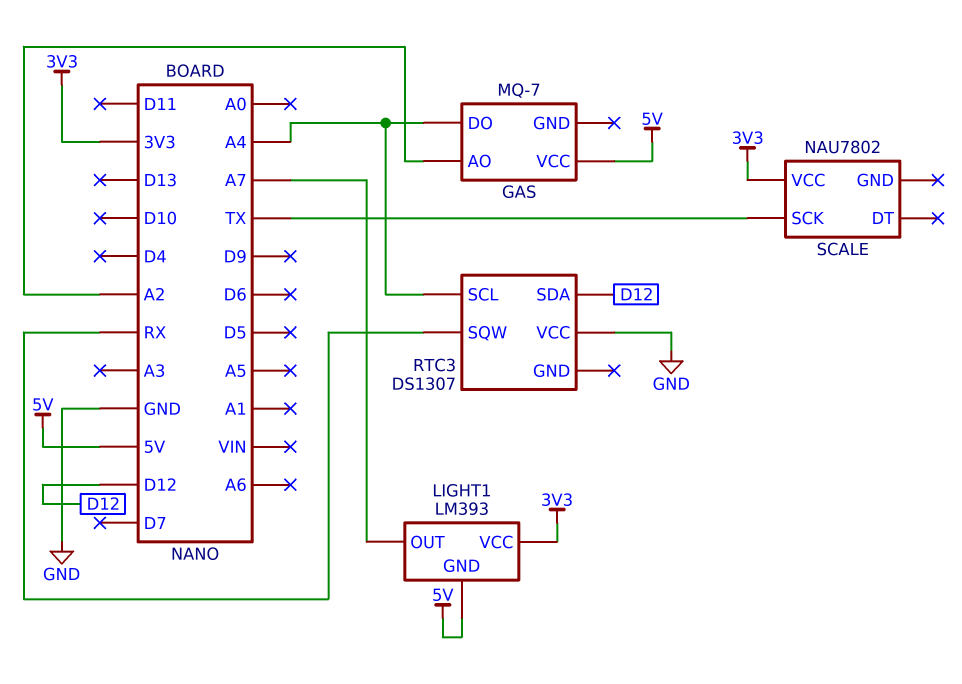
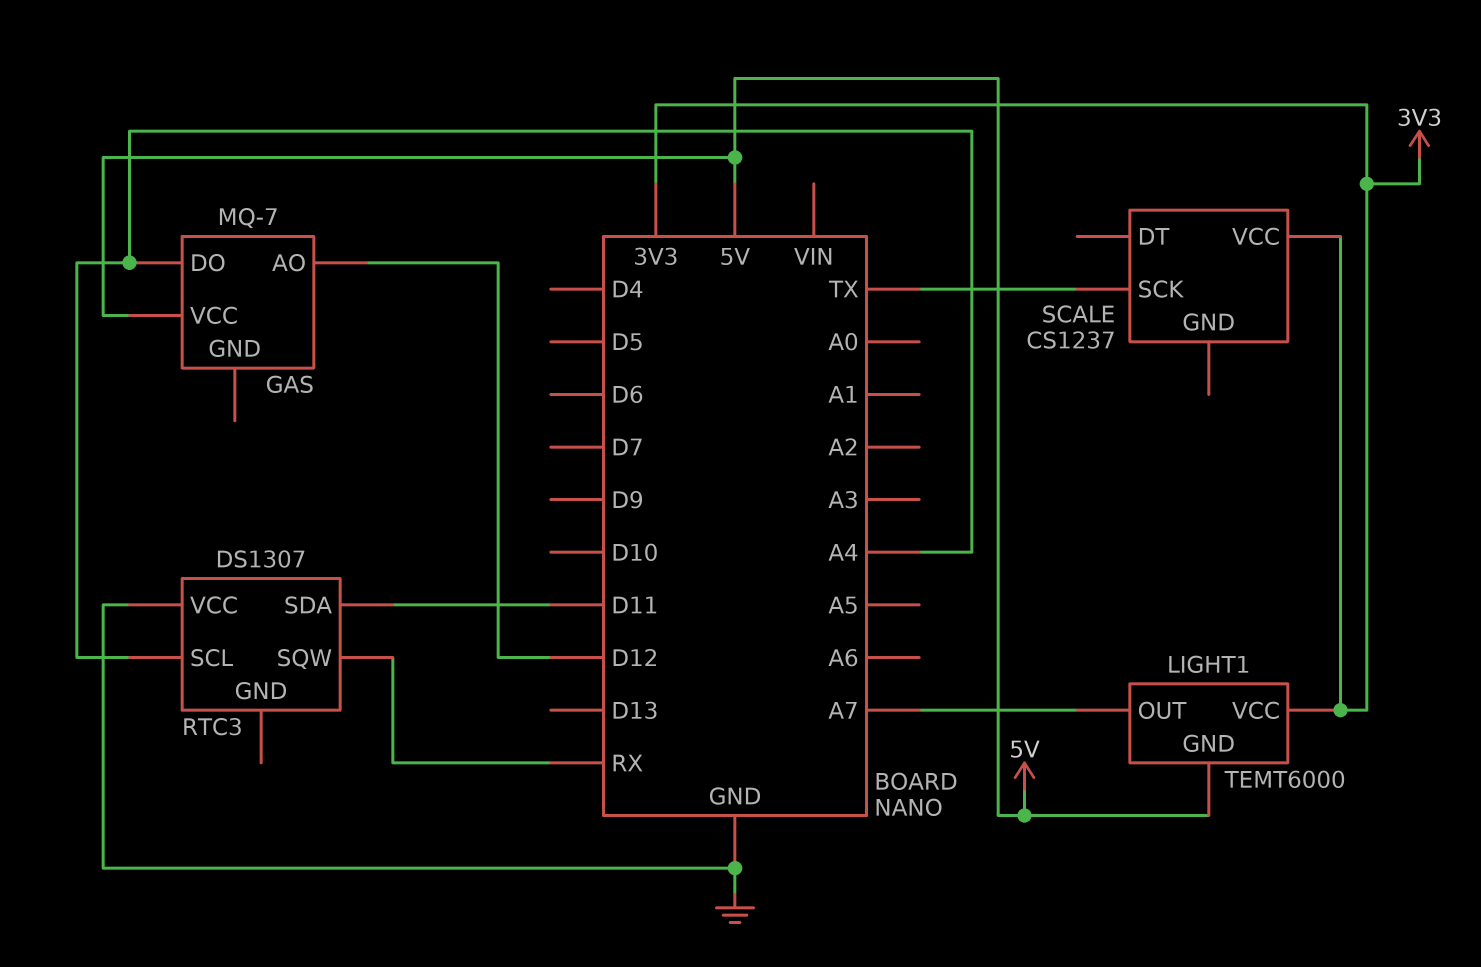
GAS pin AO: A2 -> D12
LIGHT1: LM393 -> TEMT6000
RTC3 pin SDA: D12 -> D11
SCALE: NAU7802 -> CS1237

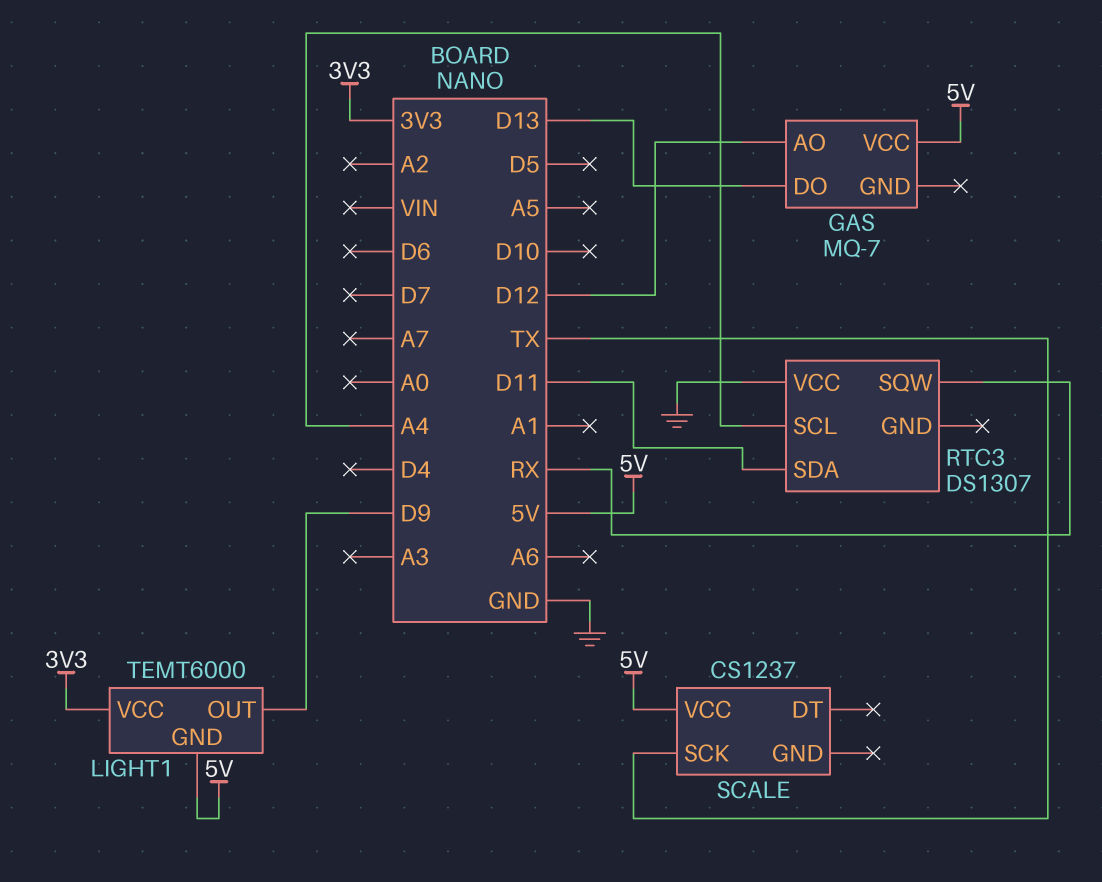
GAS pin DO: A4 -> D13
LIGHT1 pin OUT: A7 -> D9
SCALE pin VCC: 3V3 -> 5V

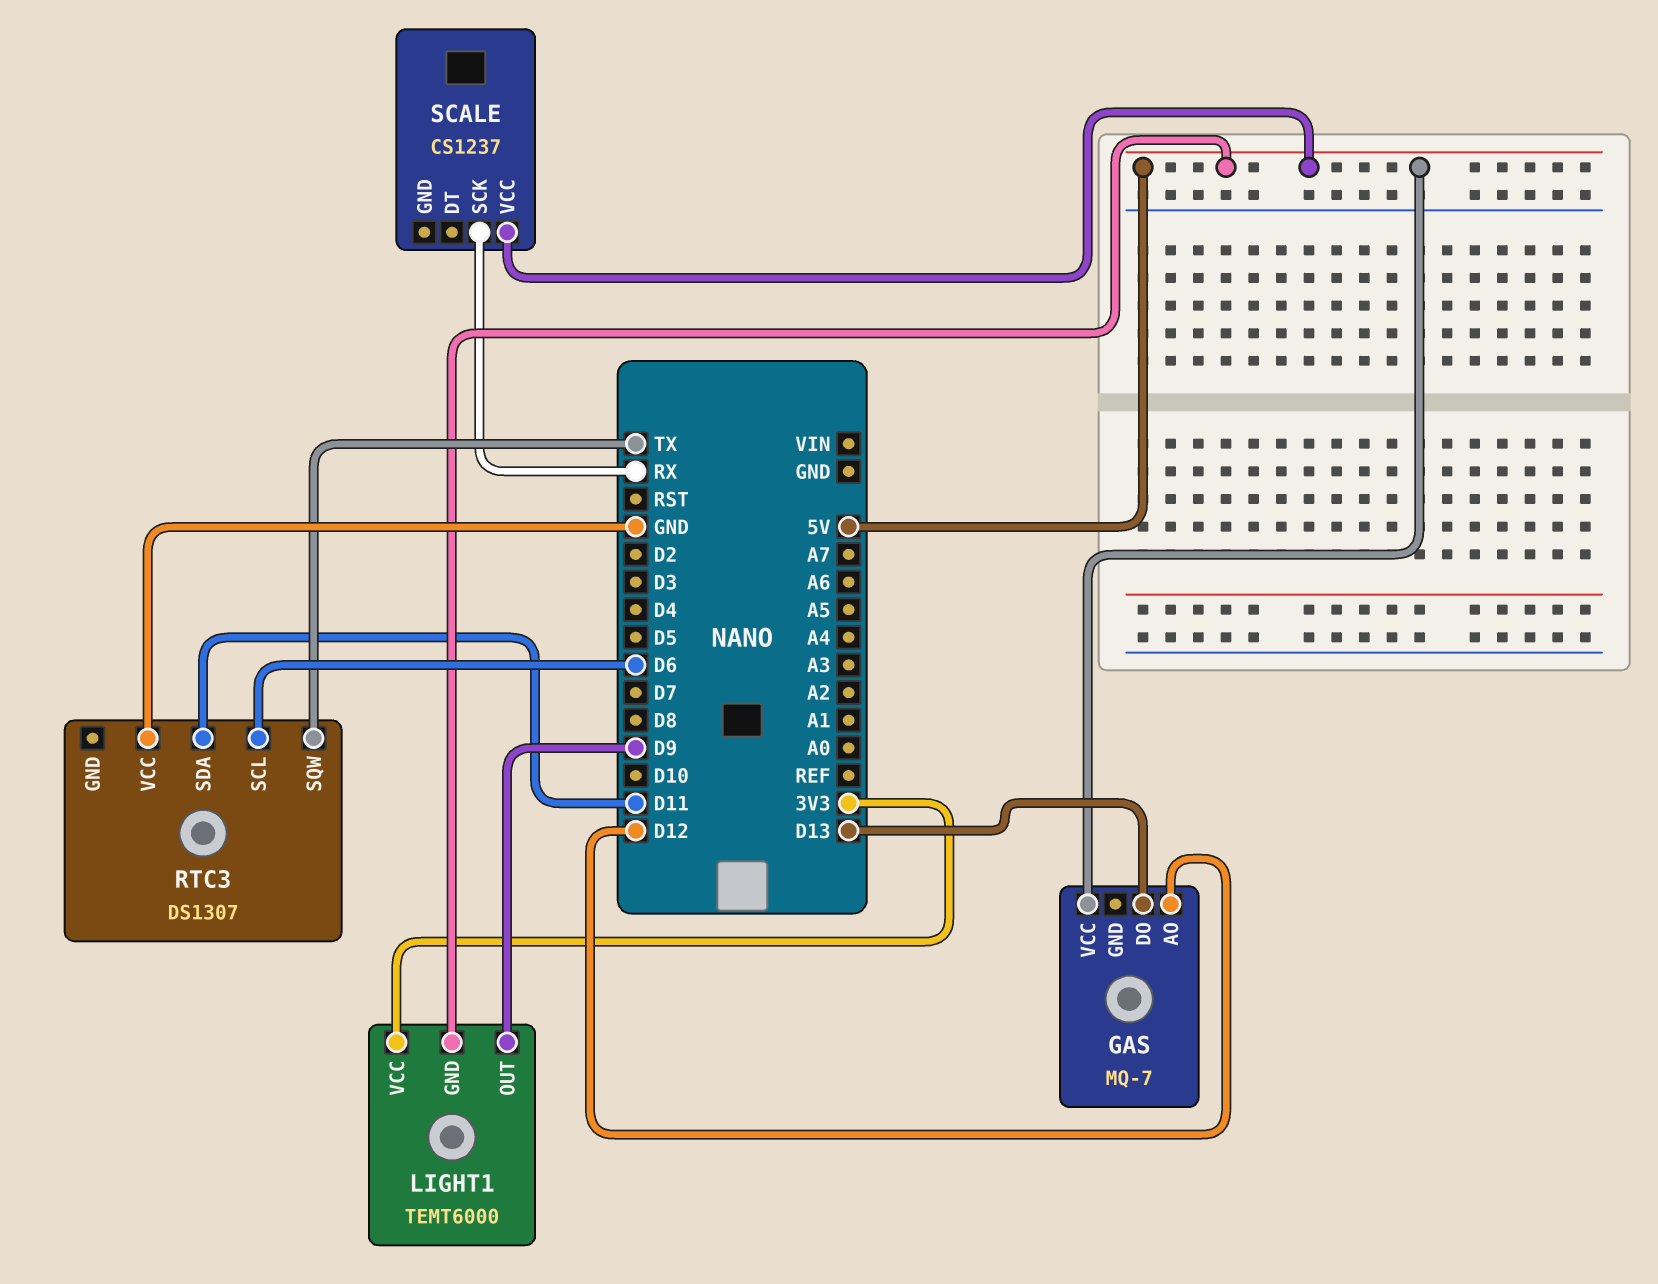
RTC3 pin SCL: A4 -> D6
RTC3 pin SQW: RX -> TX
SCALE pin SCK: TX -> RX

